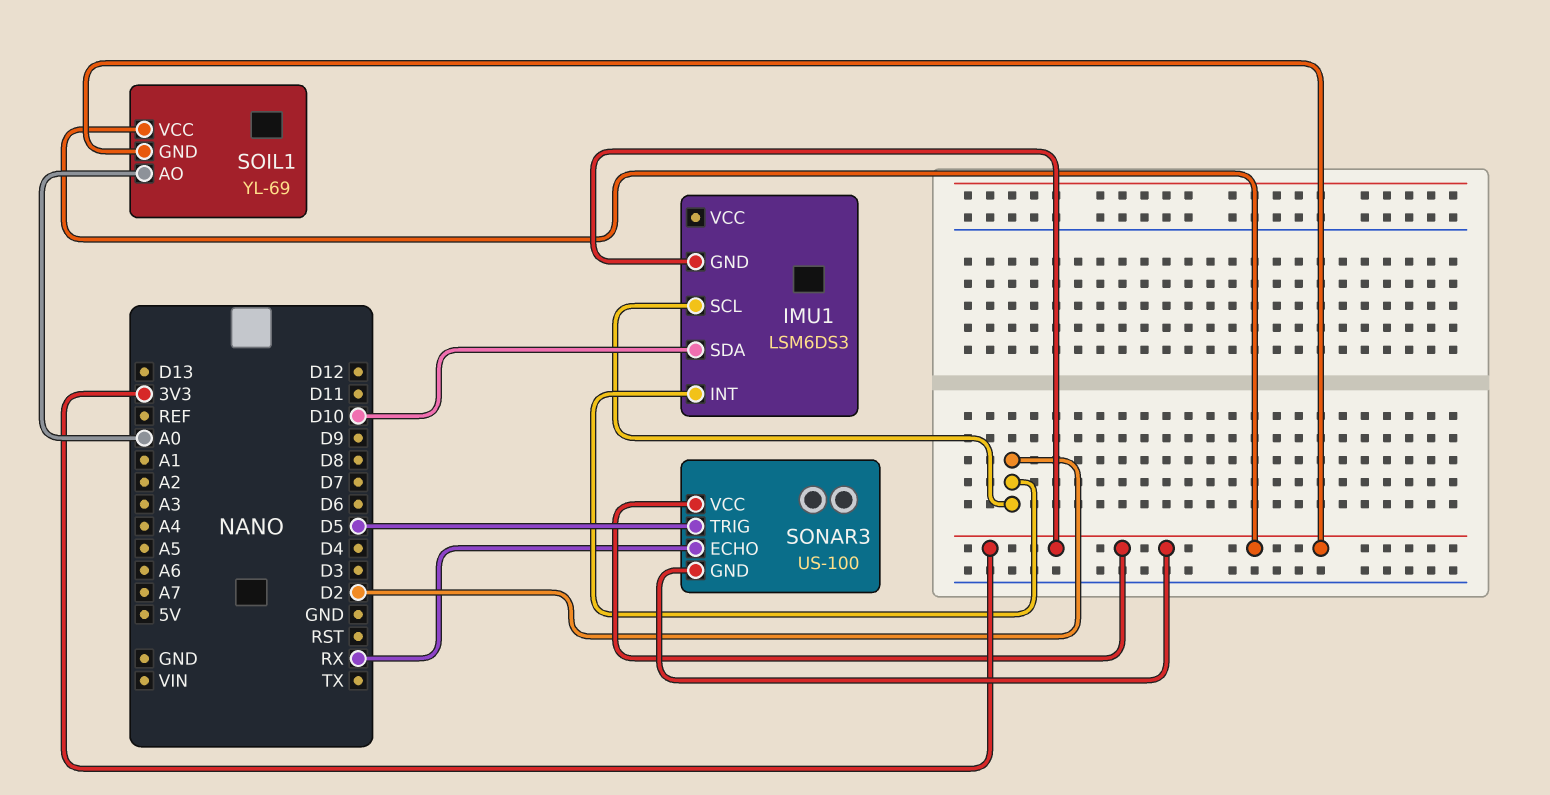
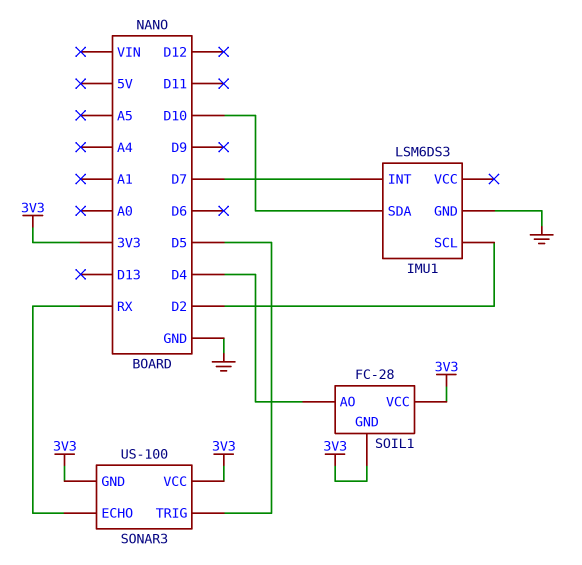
IMU1 pin GND: 3V3 -> GND
IMU1 pin INT: D2 -> D7
SOIL1: YL-69 -> FC-28
SOIL1 pin AO: A0 -> D4

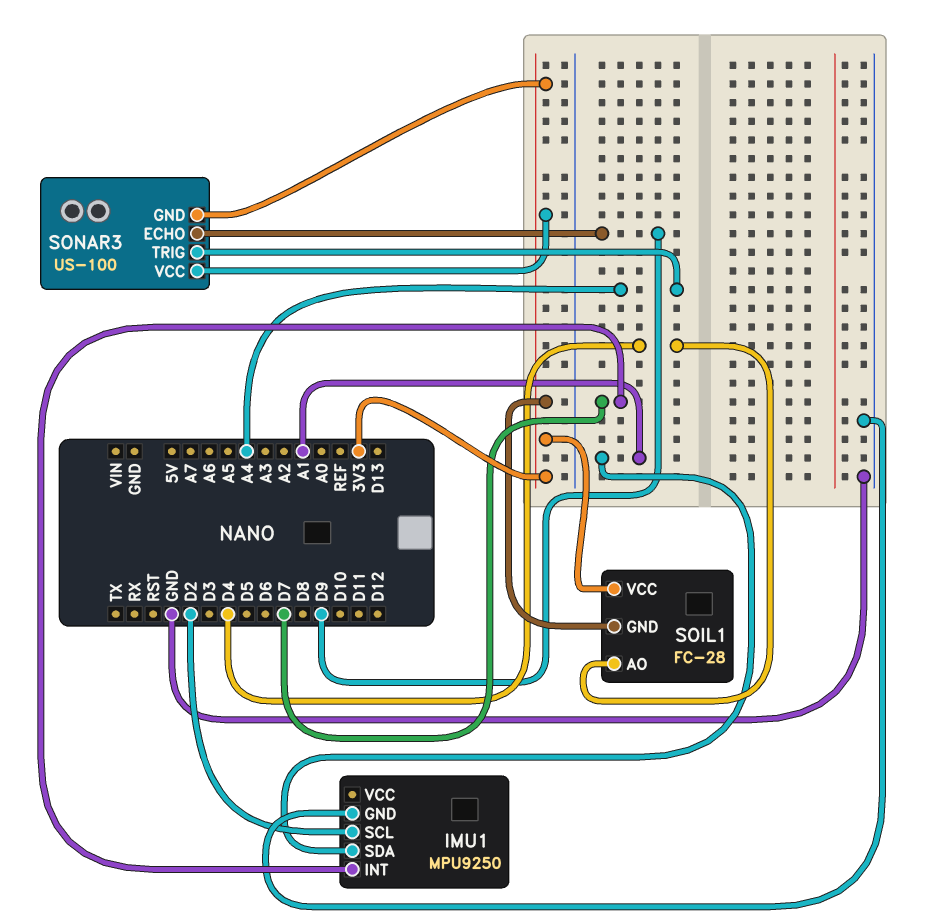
IMU1: LSM6DS3 -> MPU9250
IMU1 pin SDA: D10 -> A1
SONAR3 pin ECHO: RX -> D9
SONAR3 pin TRIG: D5 -> A4

